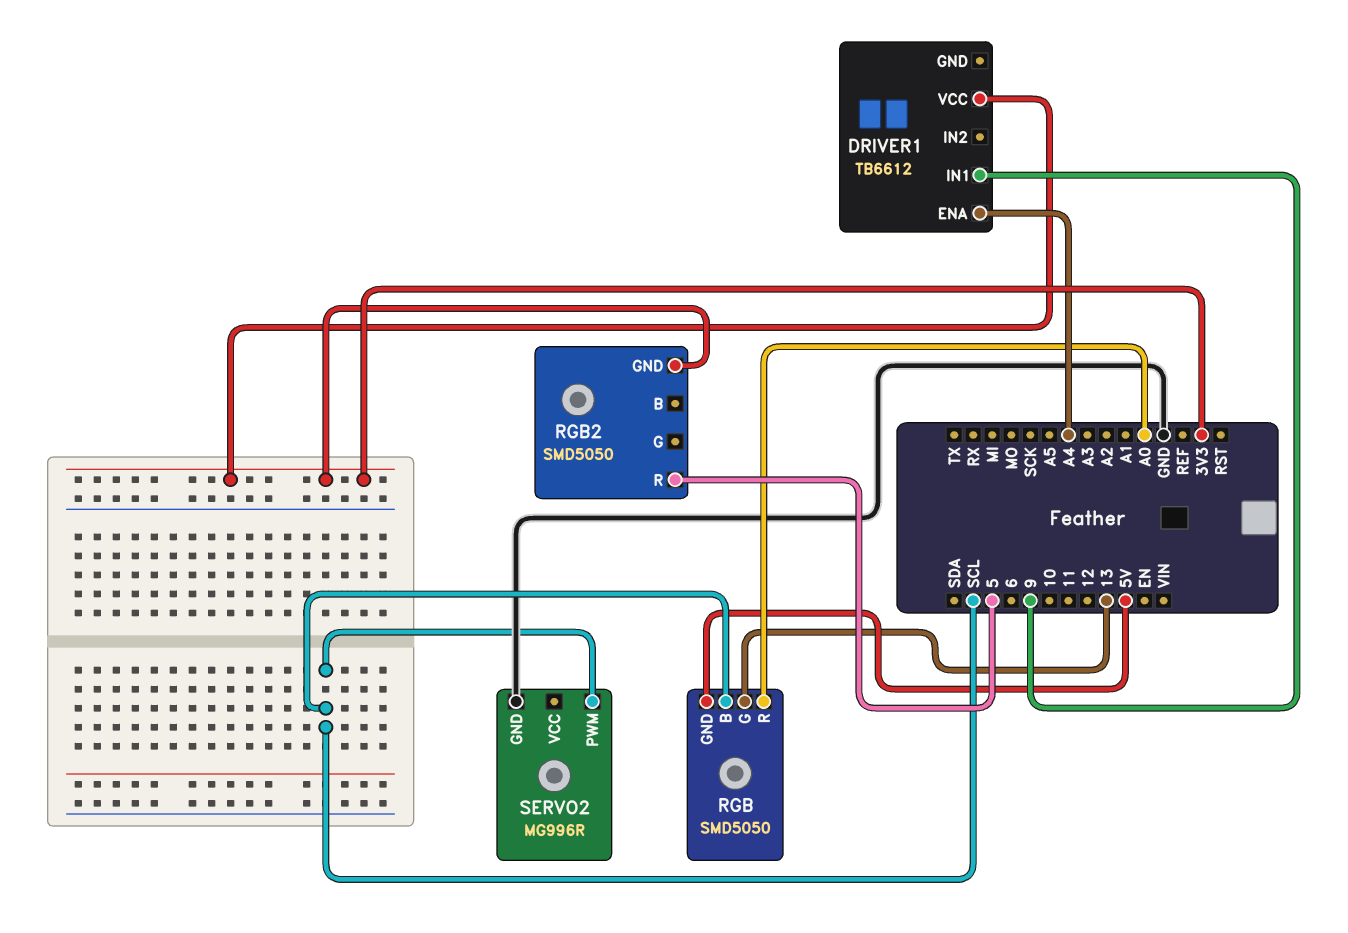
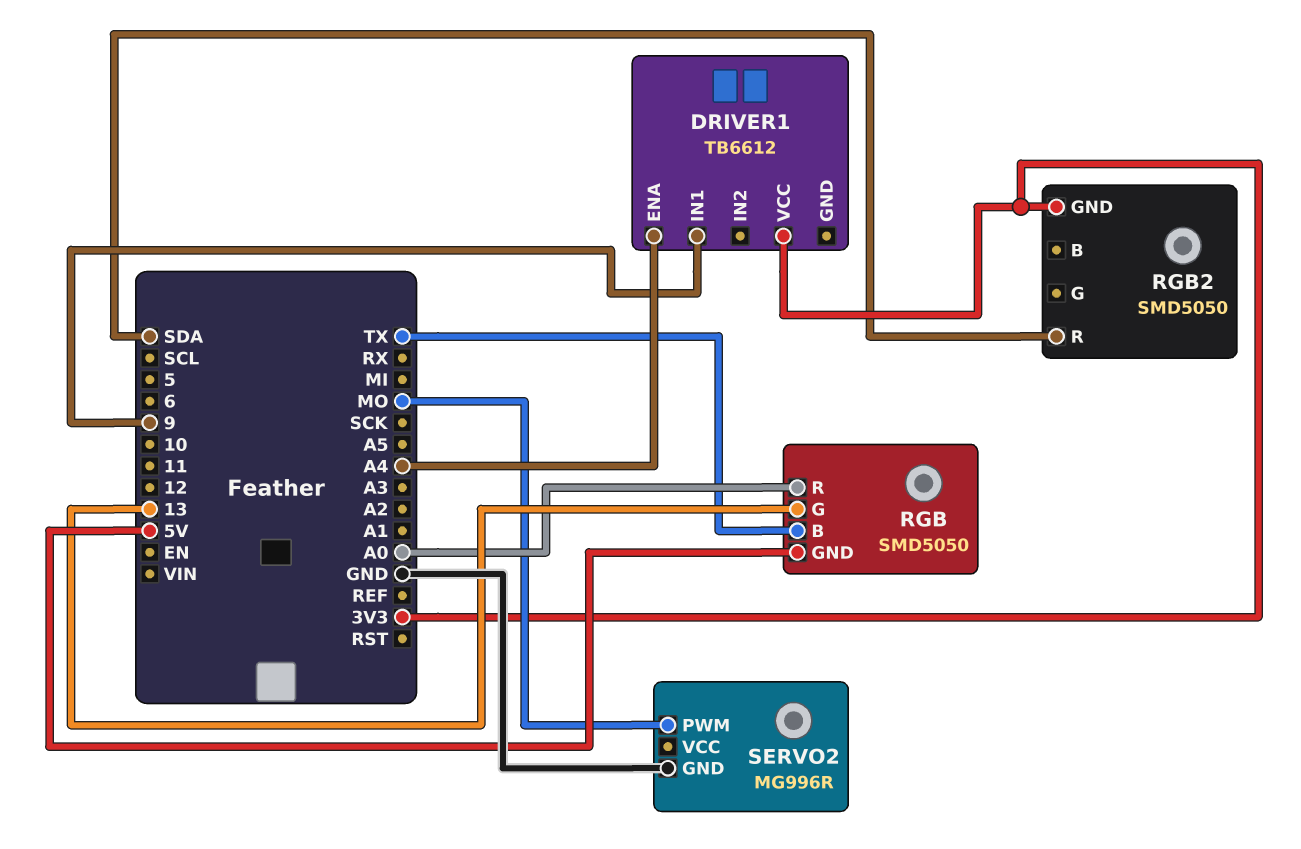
RGB pin B: SCL -> TX
RGB2 pin R: 5 -> SDA
SERVO2 pin PWM: SCL -> MO

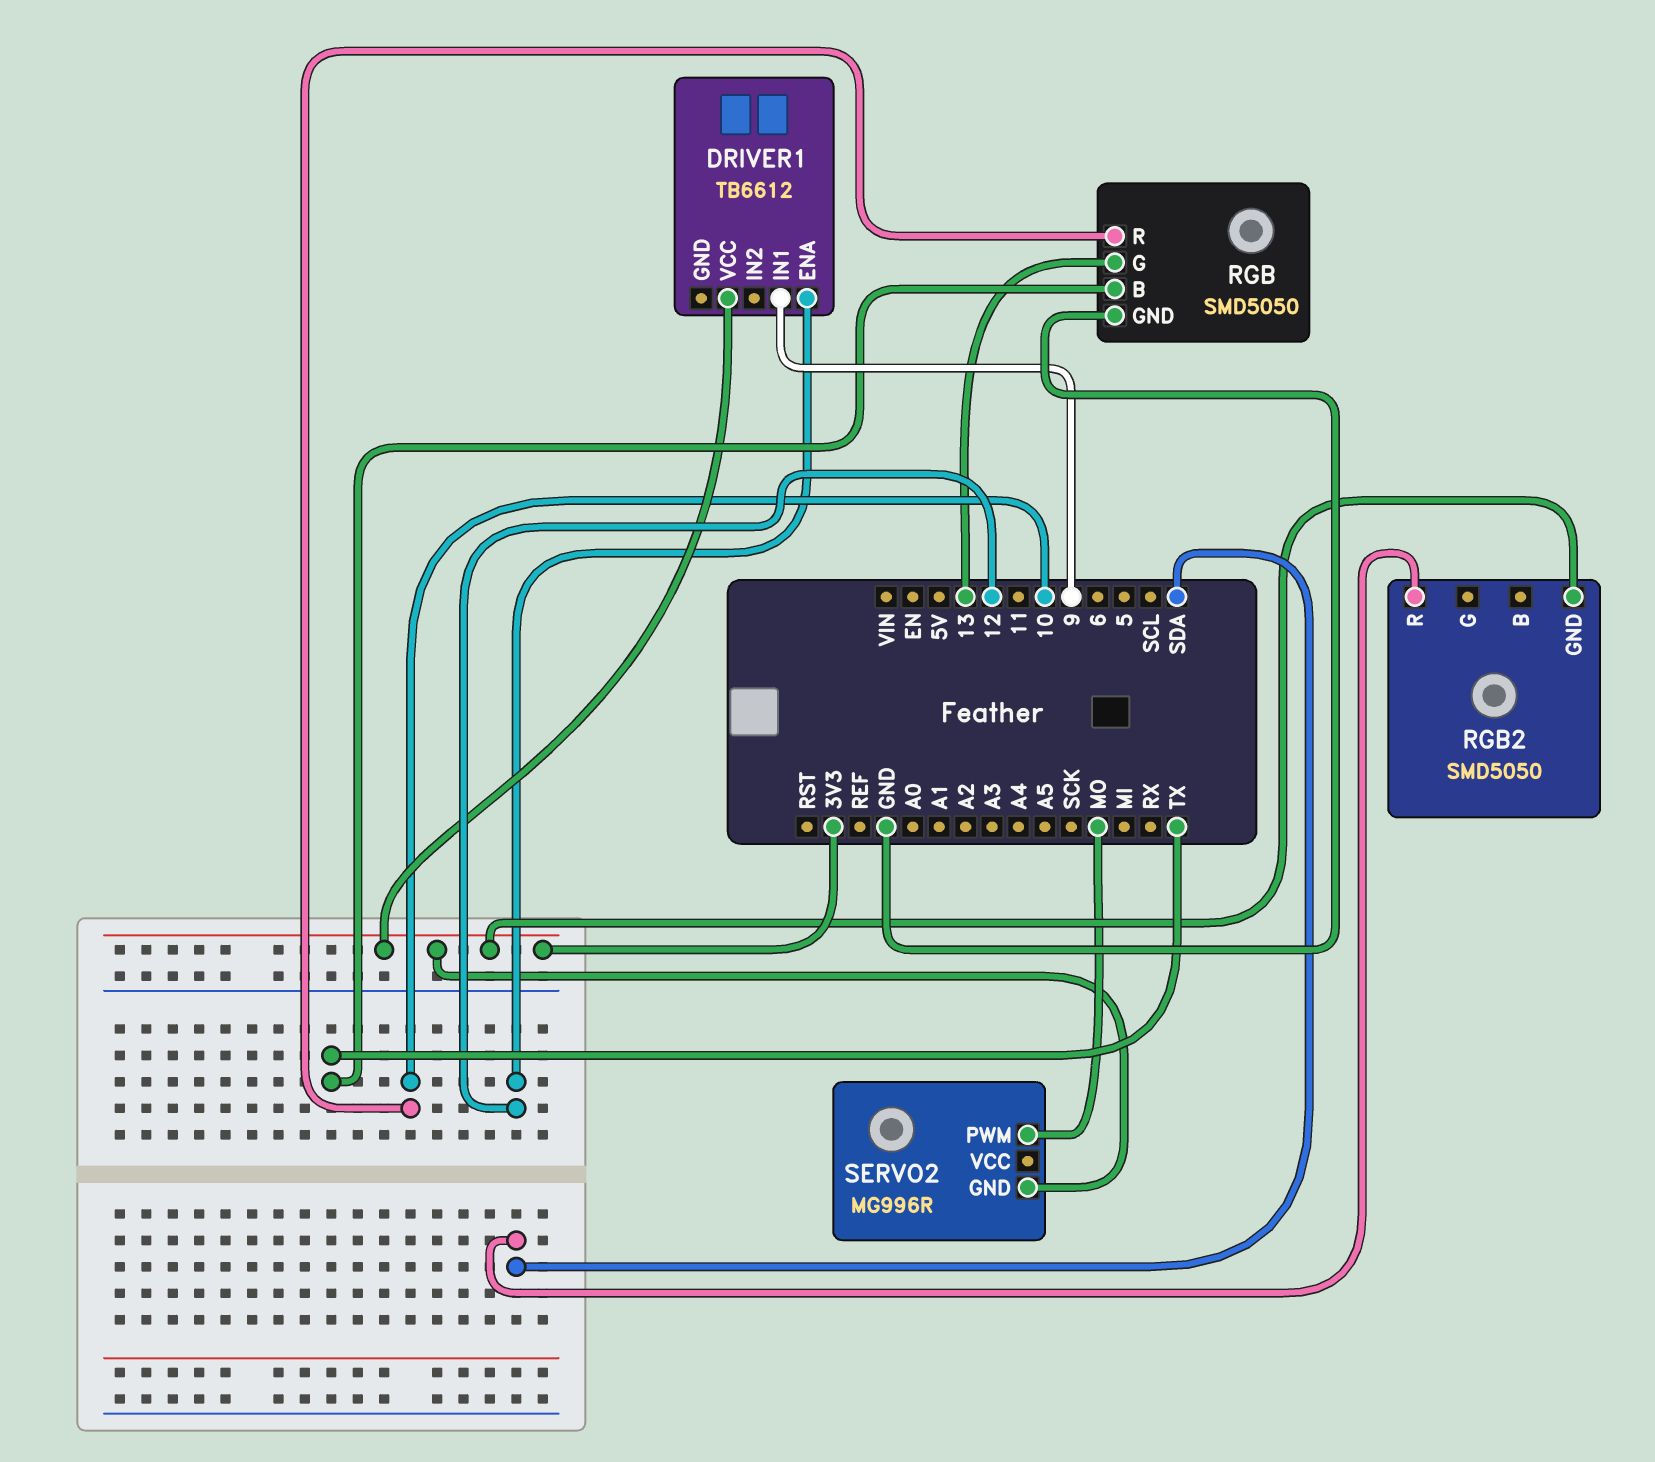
DRIVER1 pin ENA: A4 -> 12
RGB pin GND: 5V -> GND
RGB pin R: A0 -> 10
SERVO2 pin GND: GND -> 3V3

